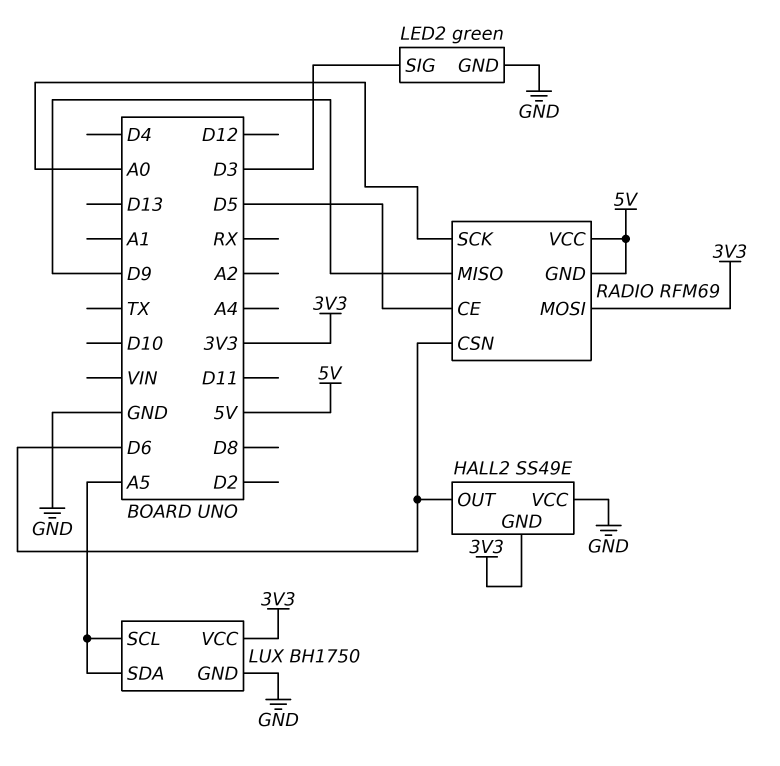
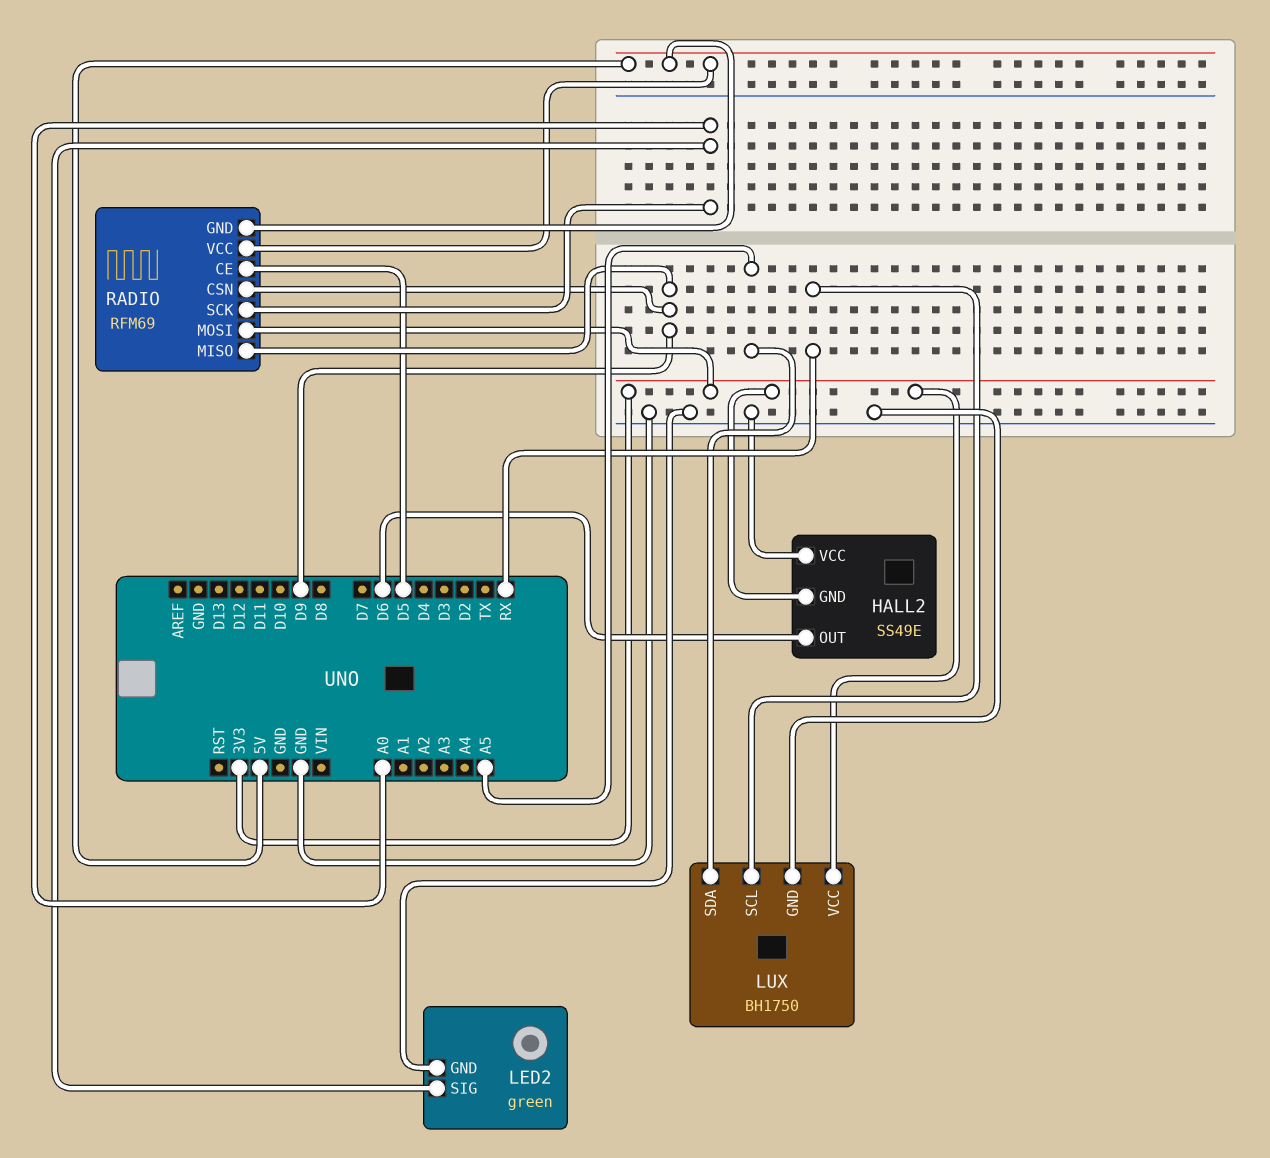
LED2 pin SIG: D3 -> A0
LUX pin SCL: A5 -> RX
RADIO pin CSN: D6 -> D9

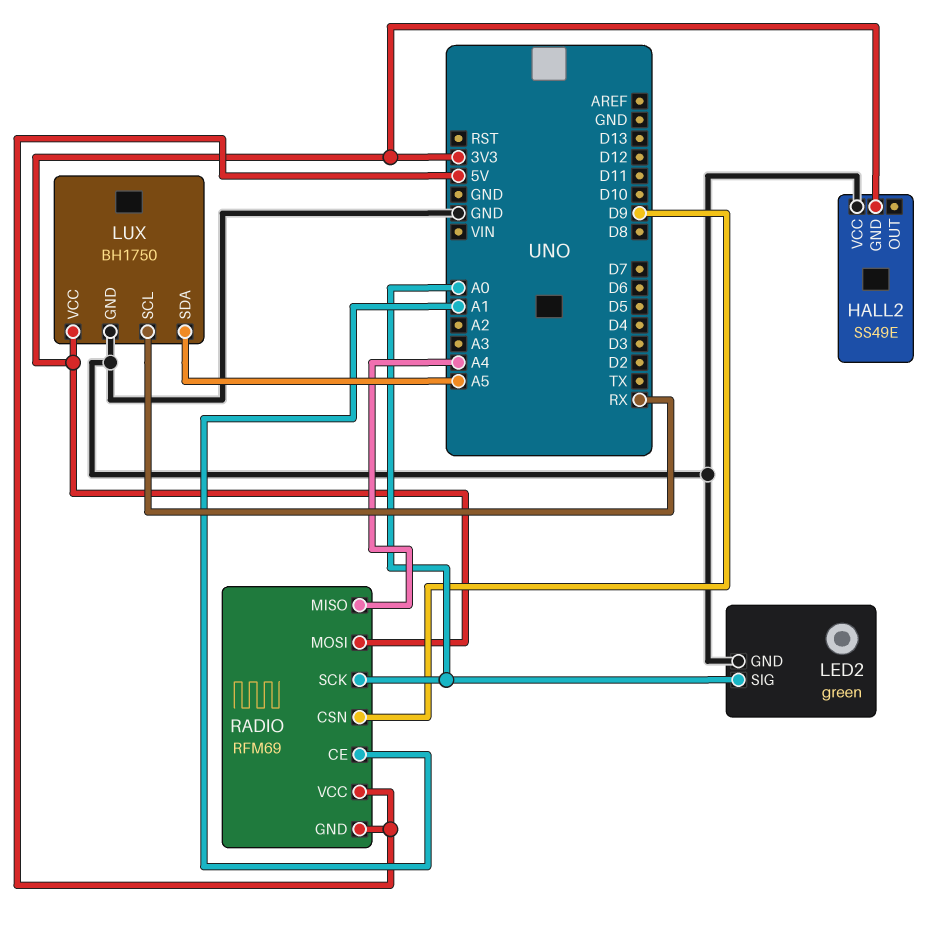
HALL2 pin OUT: D6 -> none
RADIO pin CE: D5 -> A1
RADIO pin MISO: D9 -> A4

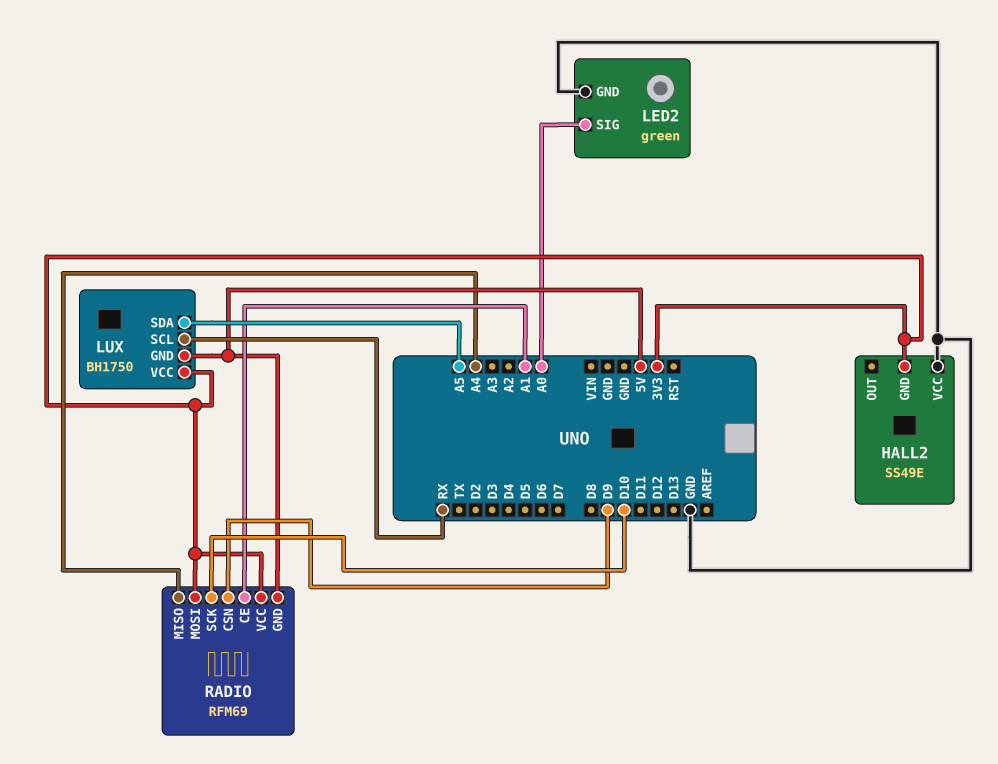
LUX pin GND: GND -> 5V
RADIO pin SCK: A0 -> D10
RADIO pin VCC: 5V -> 3V3

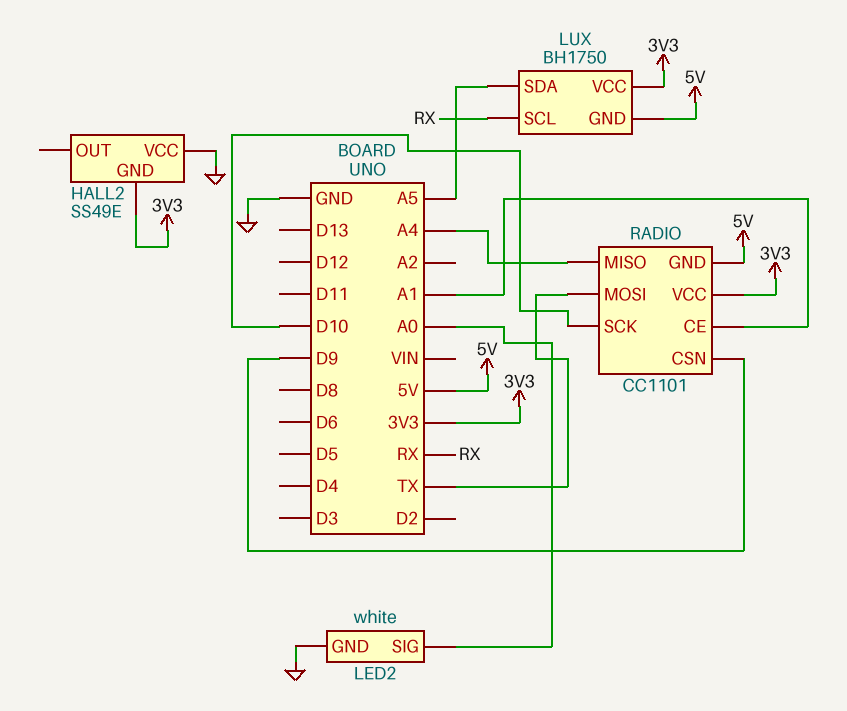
LED2: green -> white
RADIO: RFM69 -> CC1101
RADIO pin MOSI: 3V3 -> TX

